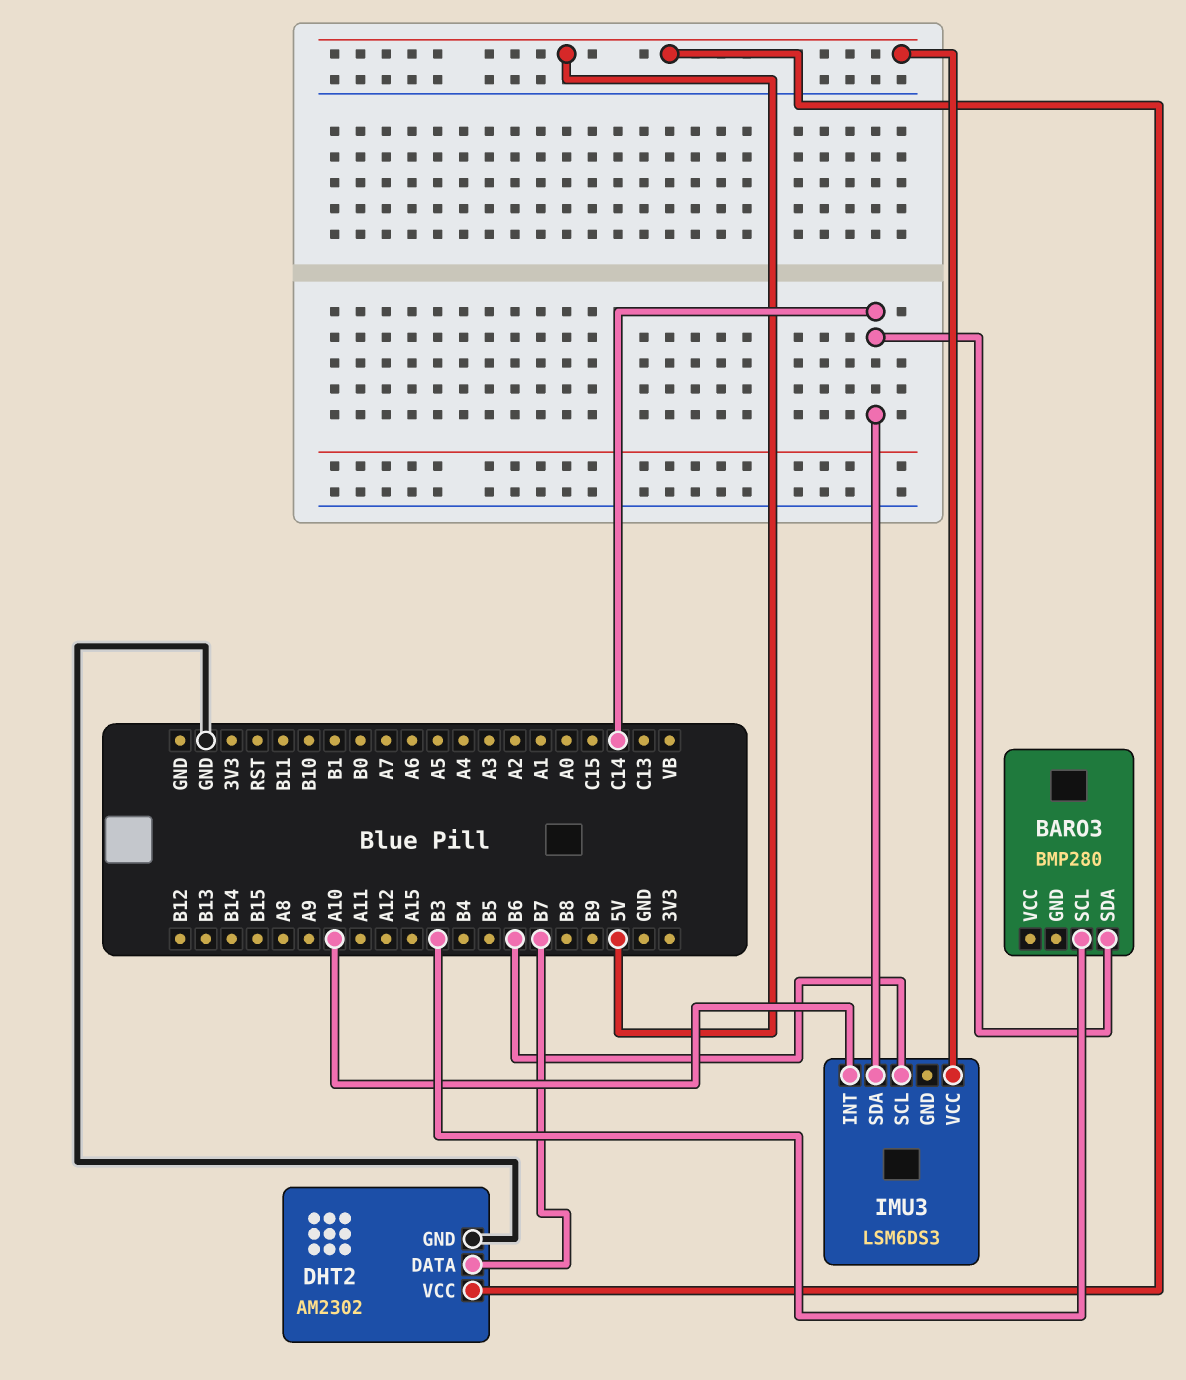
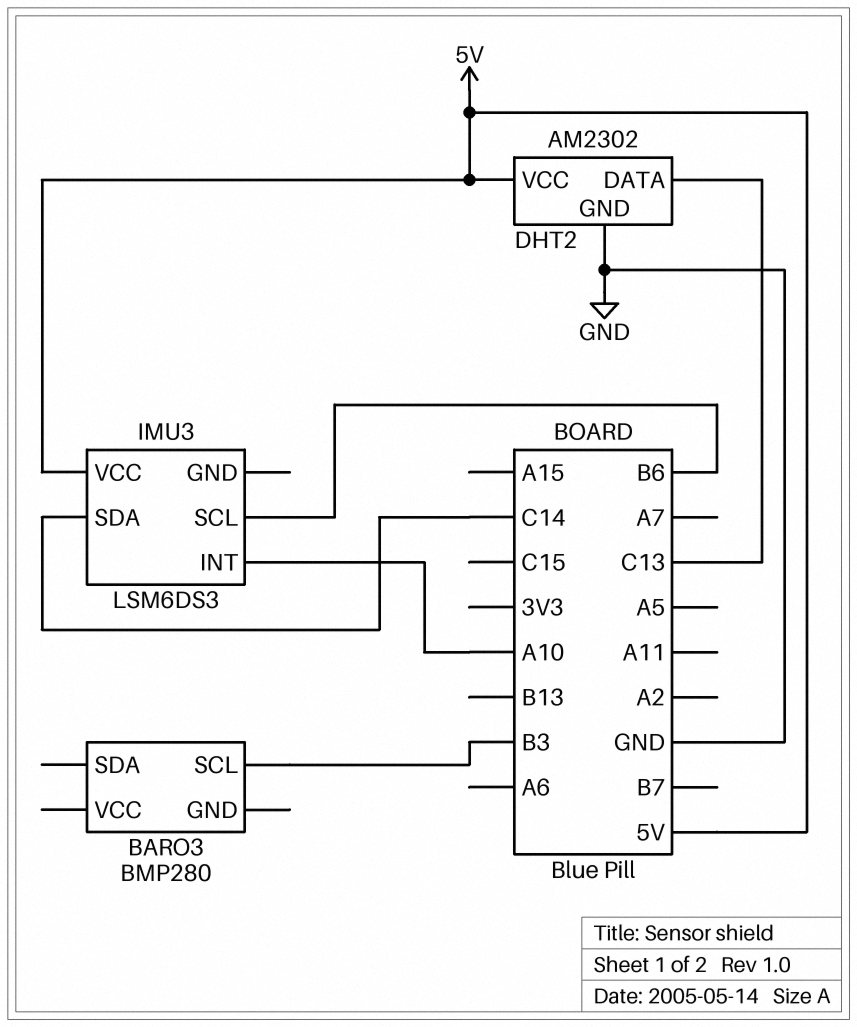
BARO3 pin SDA: C14 -> none
DHT2 pin DATA: B7 -> C13

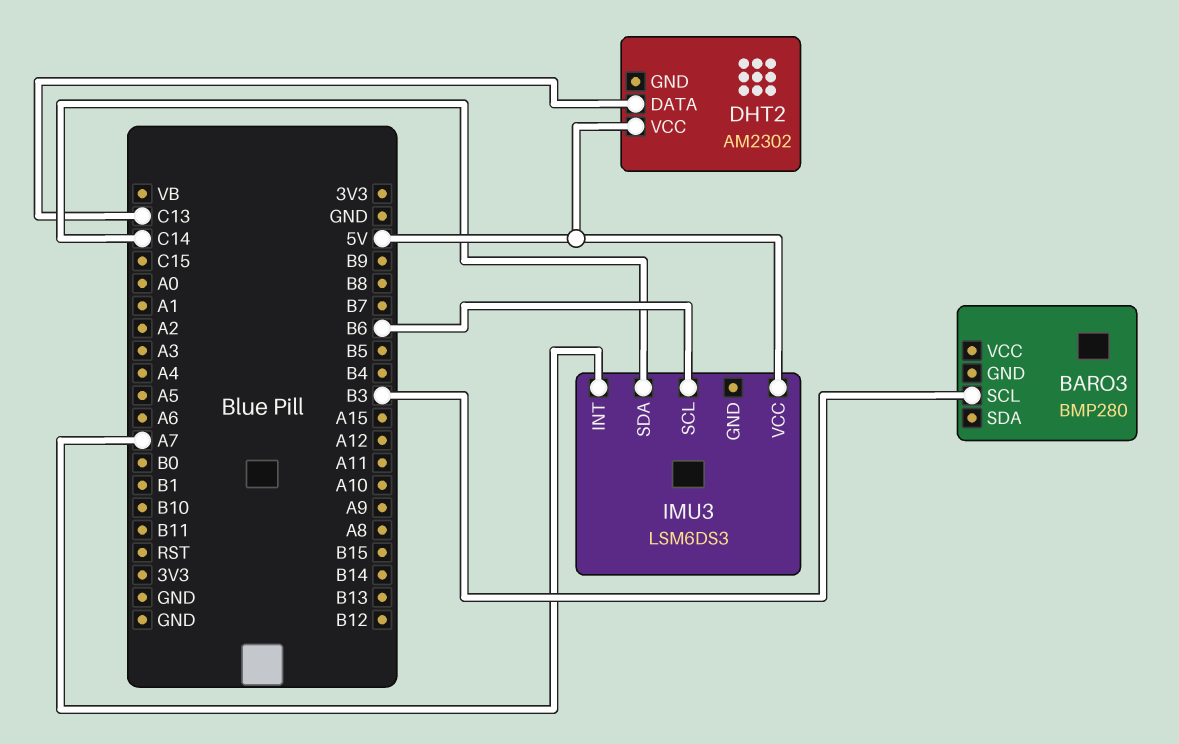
DHT2 pin GND: GND -> none
IMU3 pin INT: A10 -> A7

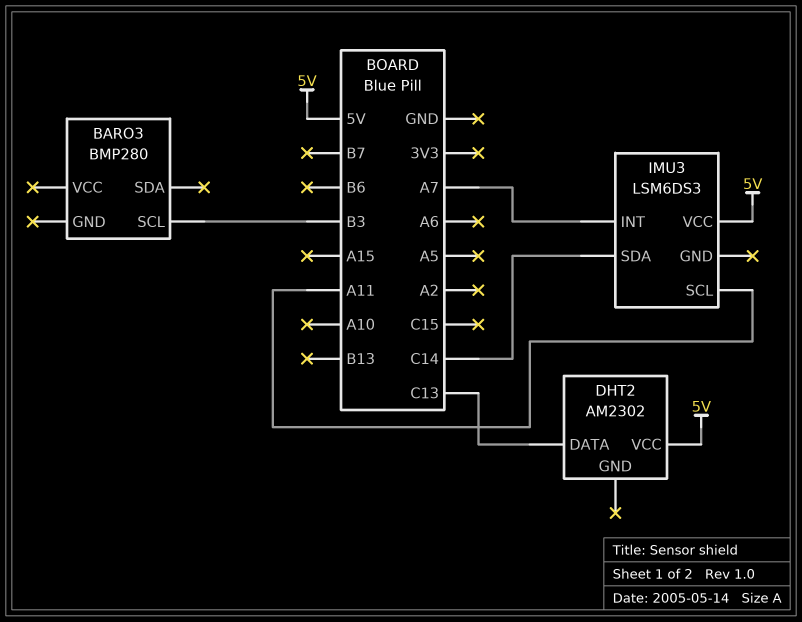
IMU3 pin SCL: B6 -> A11

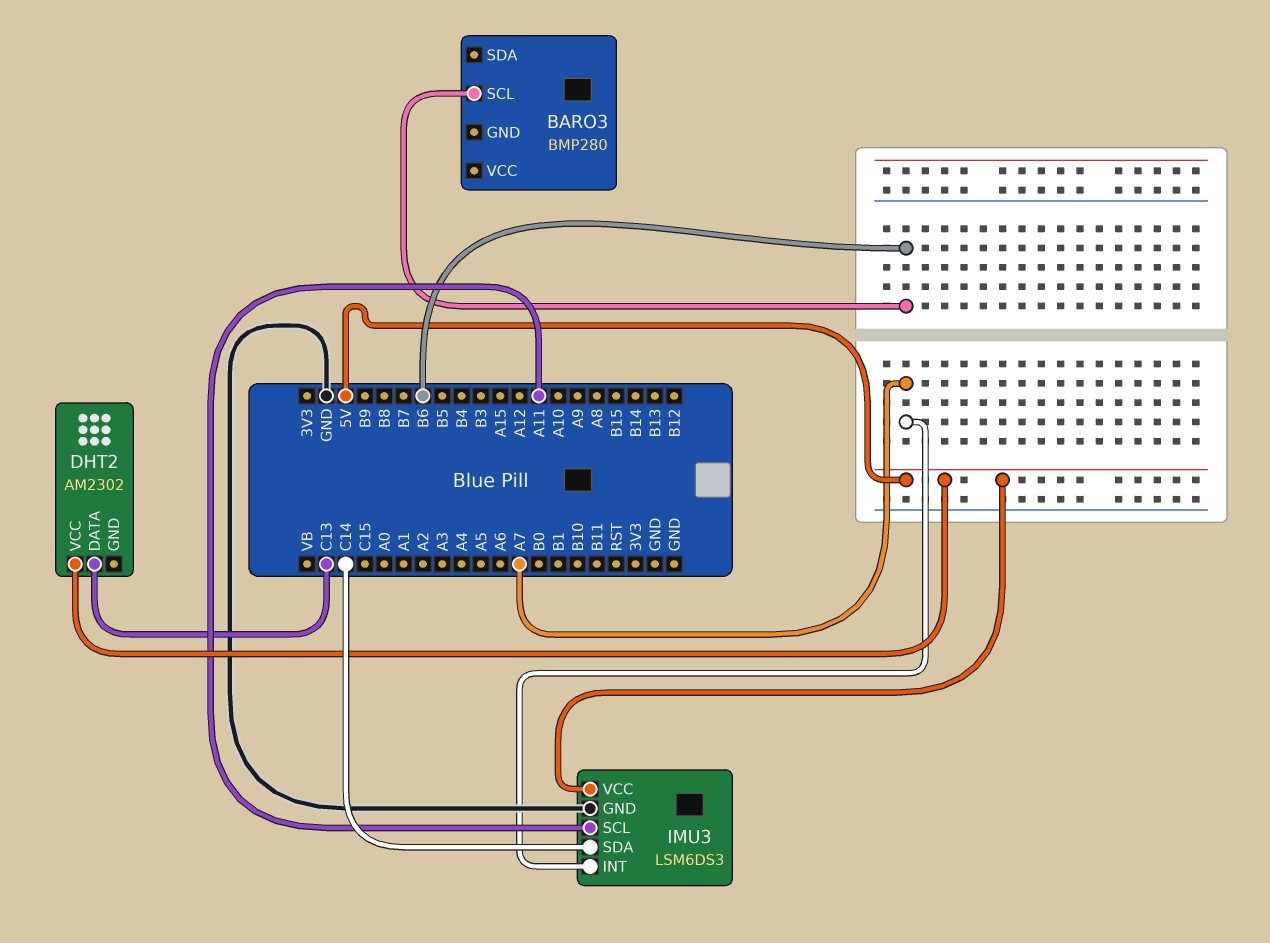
BARO3 pin SCL: B3 -> B6
IMU3 pin GND: none -> GND

